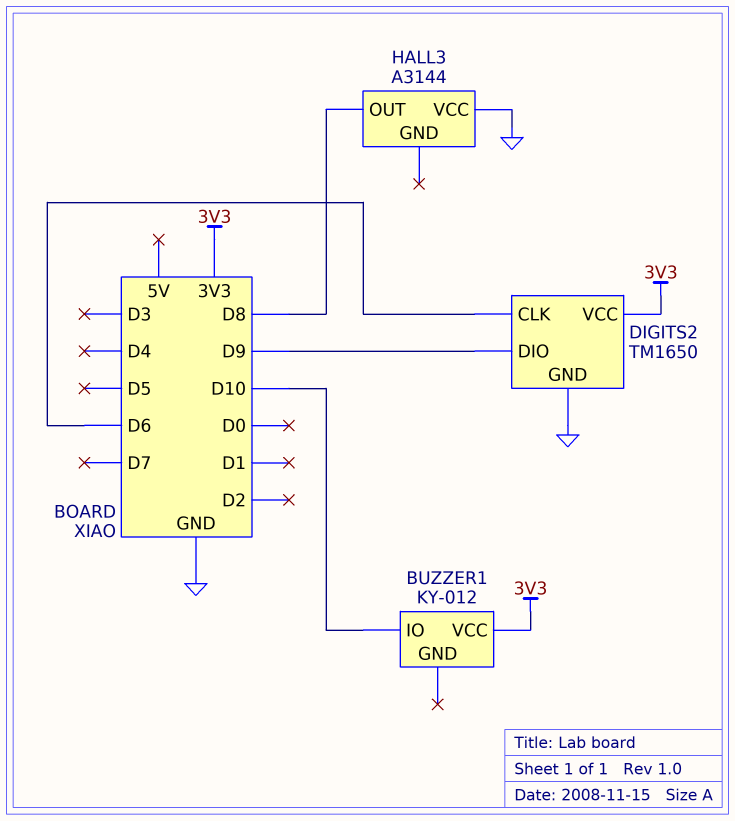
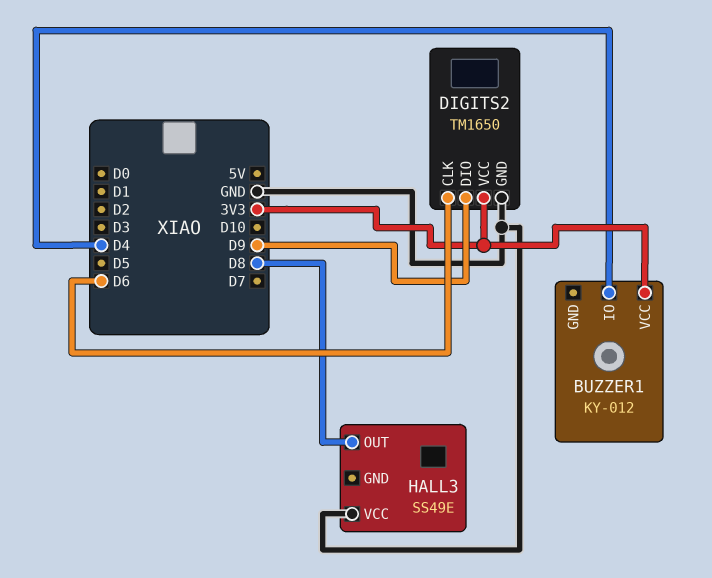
BUZZER1 pin IO: D10 -> D4
HALL3: A3144 -> SS49E

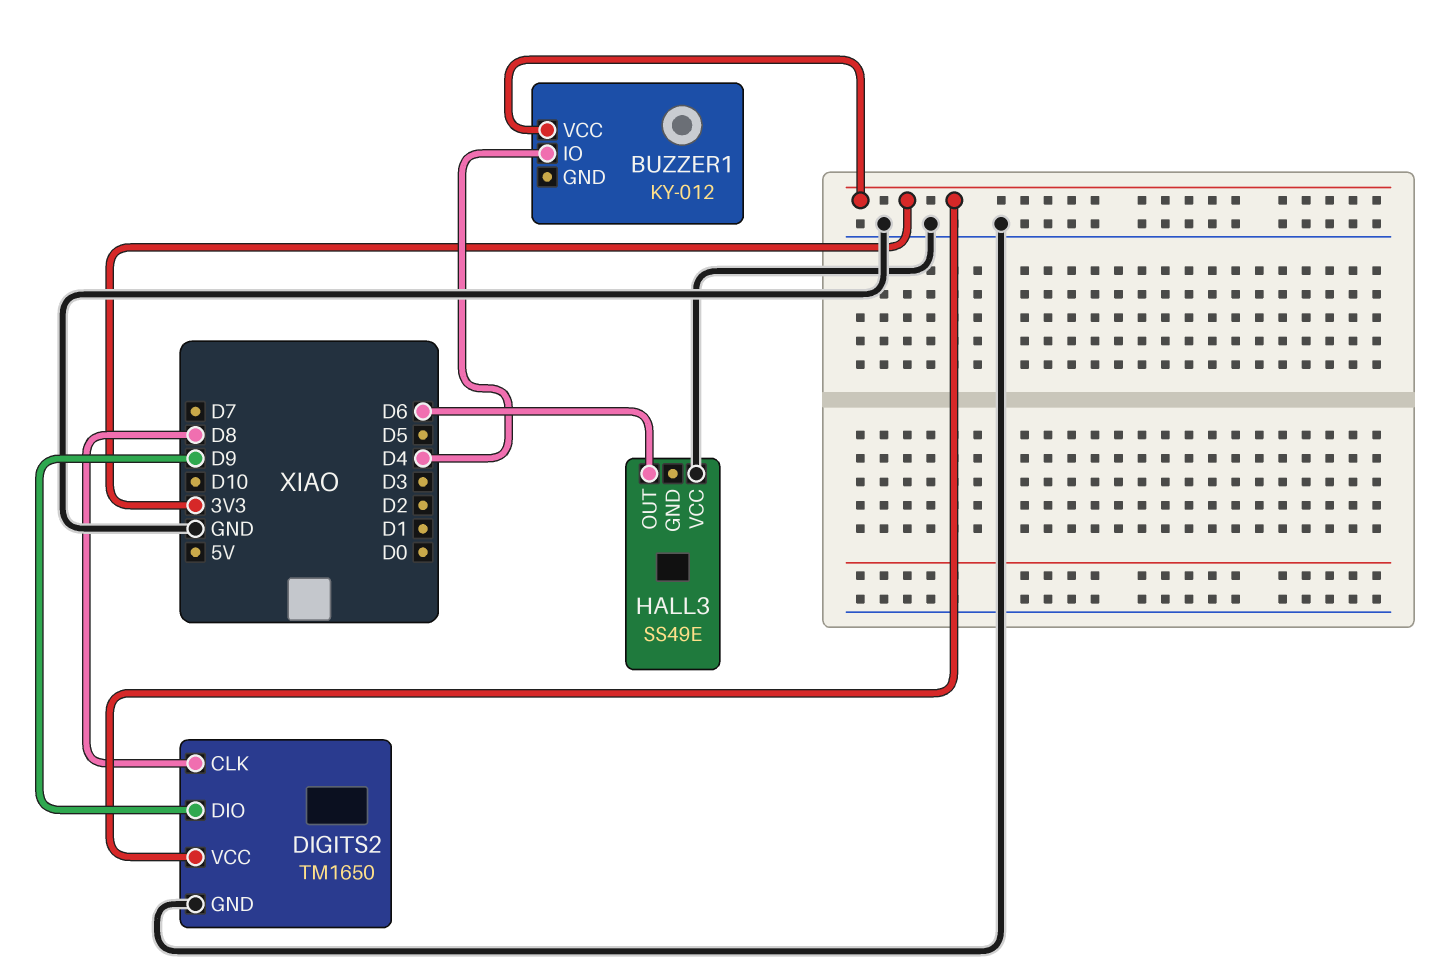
DIGITS2 pin CLK: D6 -> D8
HALL3 pin OUT: D8 -> D6

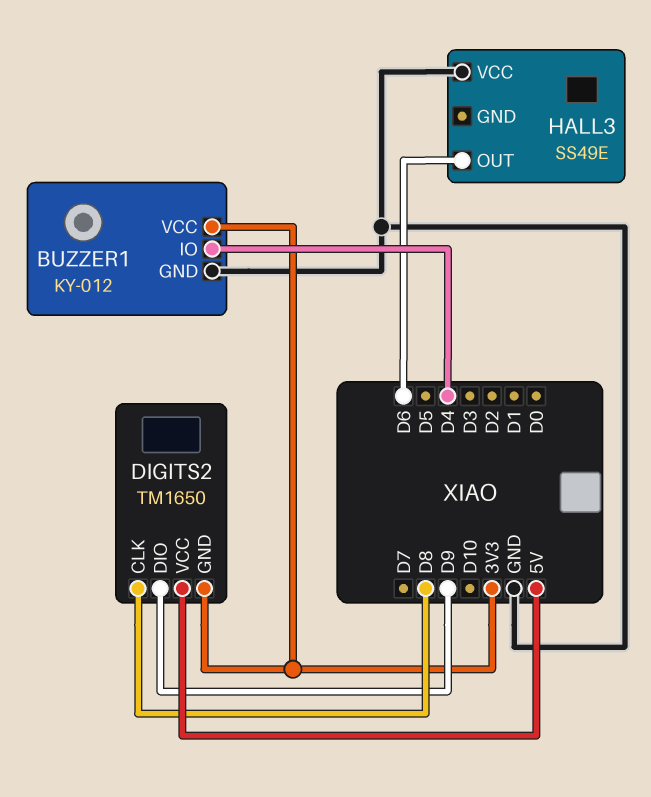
BUZZER1 pin GND: none -> GND
DIGITS2 pin GND: GND -> 3V3
DIGITS2 pin VCC: 3V3 -> 5V

